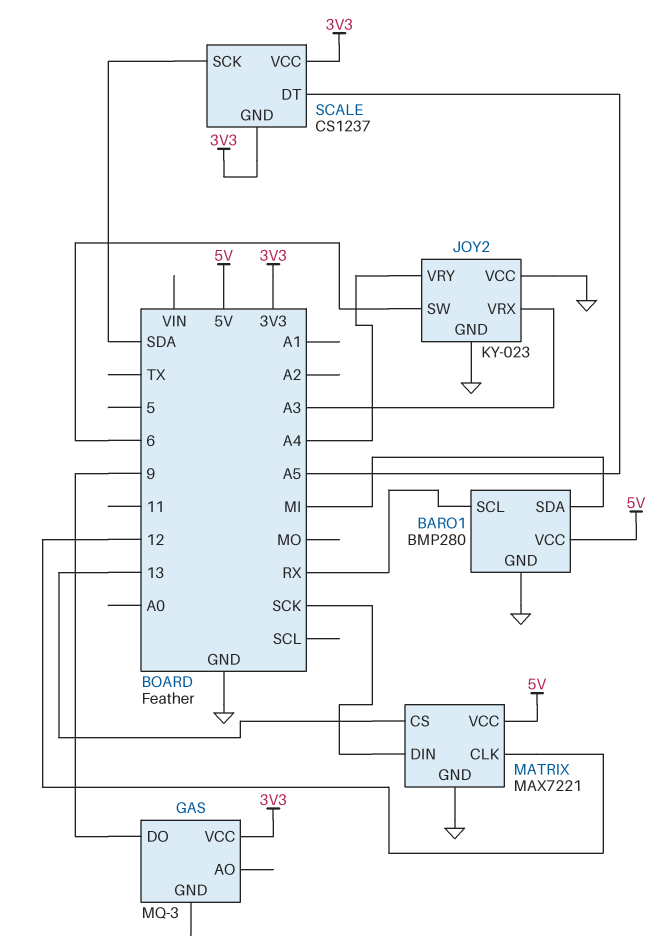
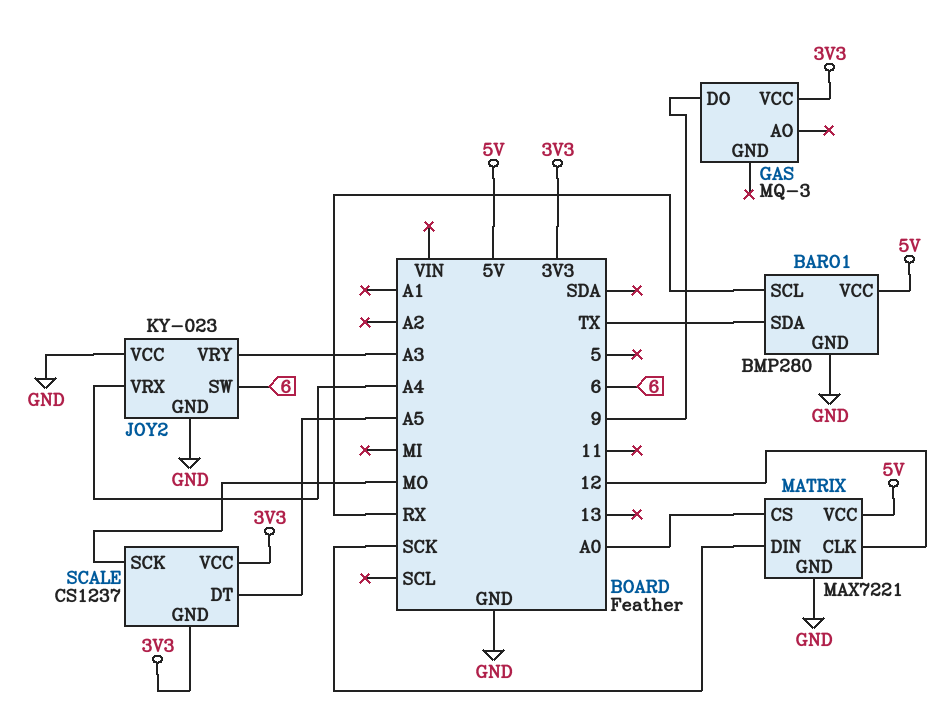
BARO1 pin SDA: MI -> TX
JOY2 pin VRX: A3 -> A4
JOY2 pin VRY: A4 -> A3
MATRIX pin CS: 13 -> A0
SCALE pin SCK: SDA -> MO

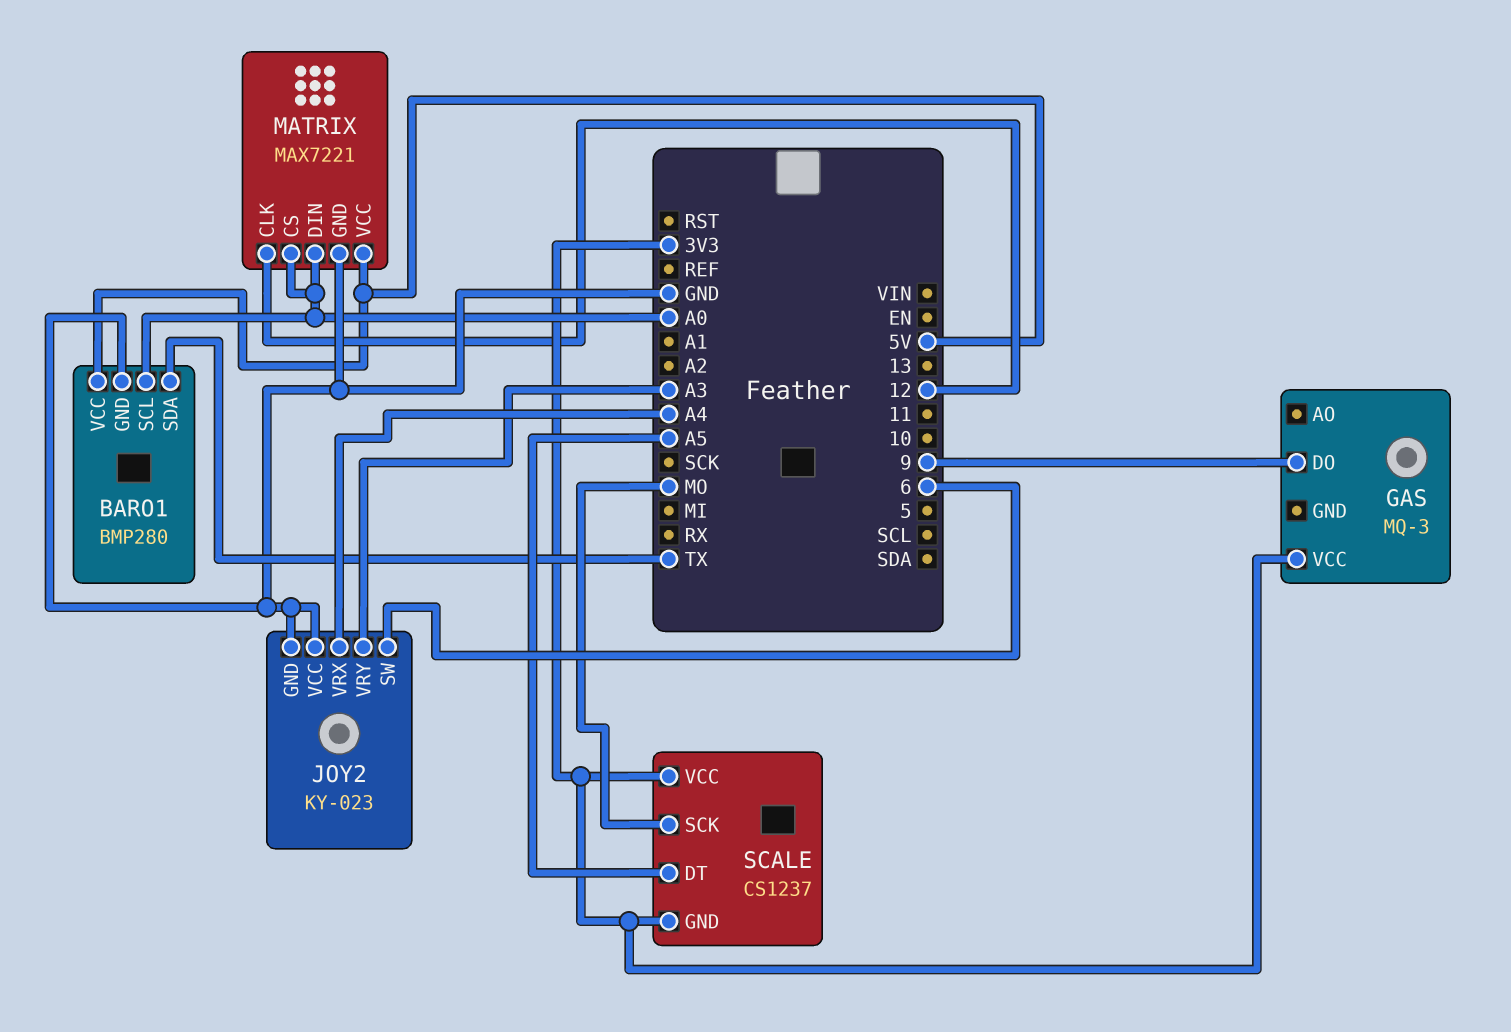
BARO1 pin SCL: RX -> A0
MATRIX pin DIN: SCK -> A0

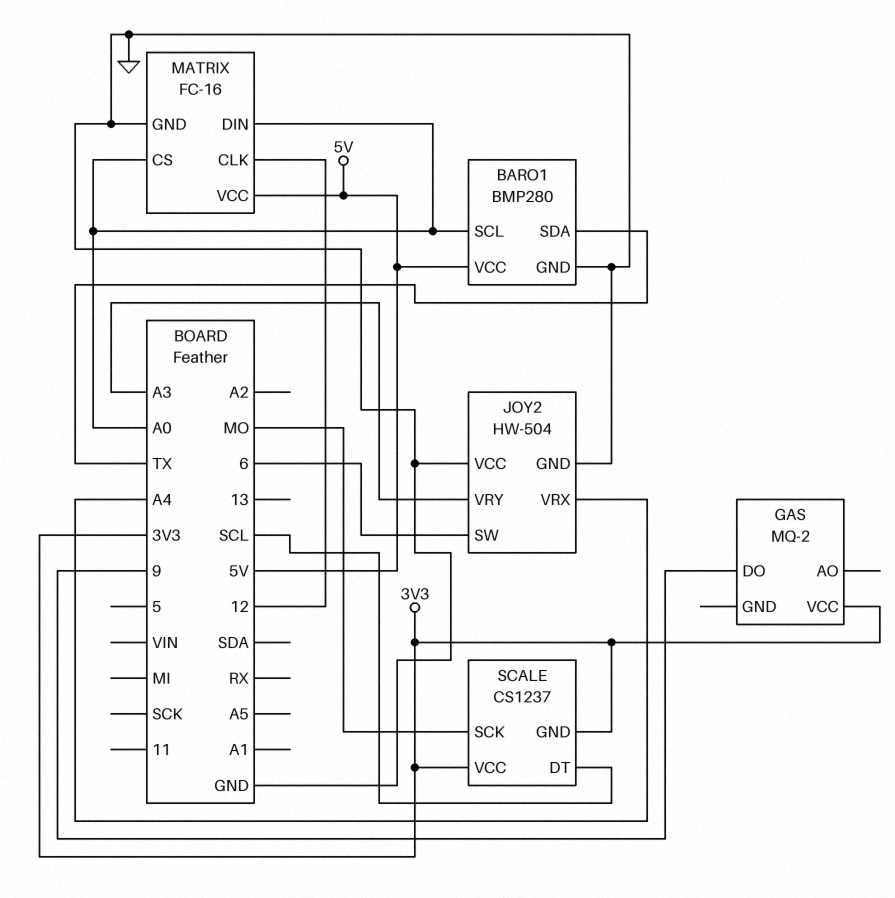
GAS: MQ-3 -> MQ-2
JOY2: KY-023 -> HW-504
MATRIX: MAX7221 -> FC-16
SCALE pin DT: A5 -> SCL

